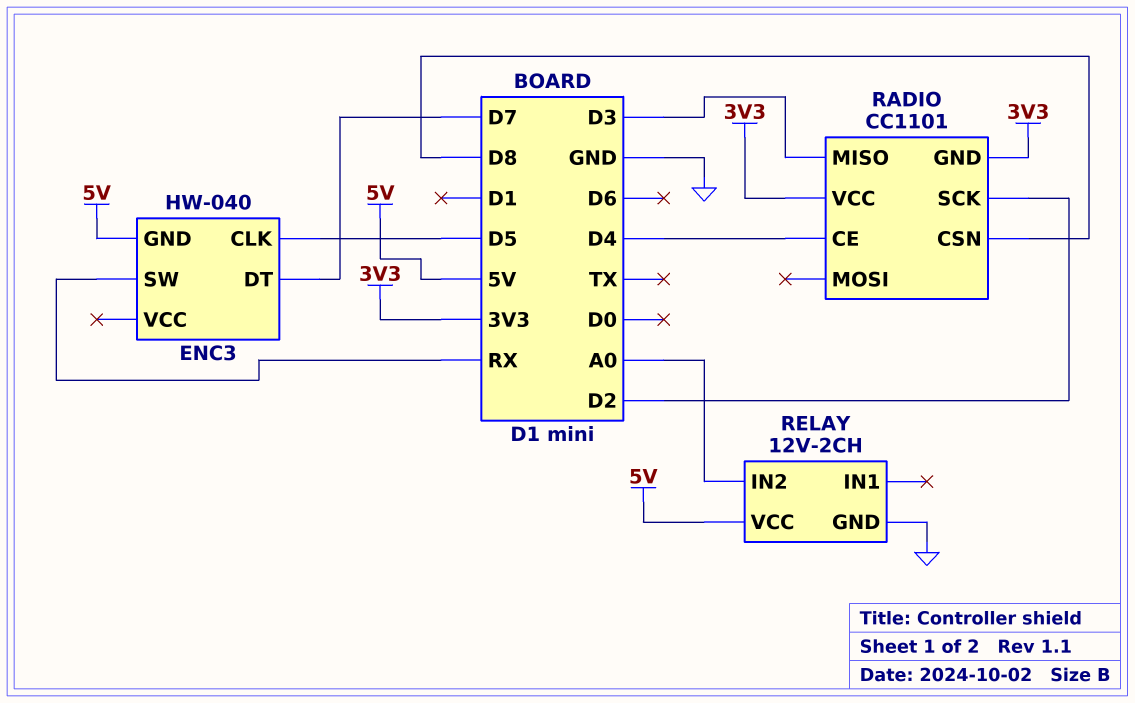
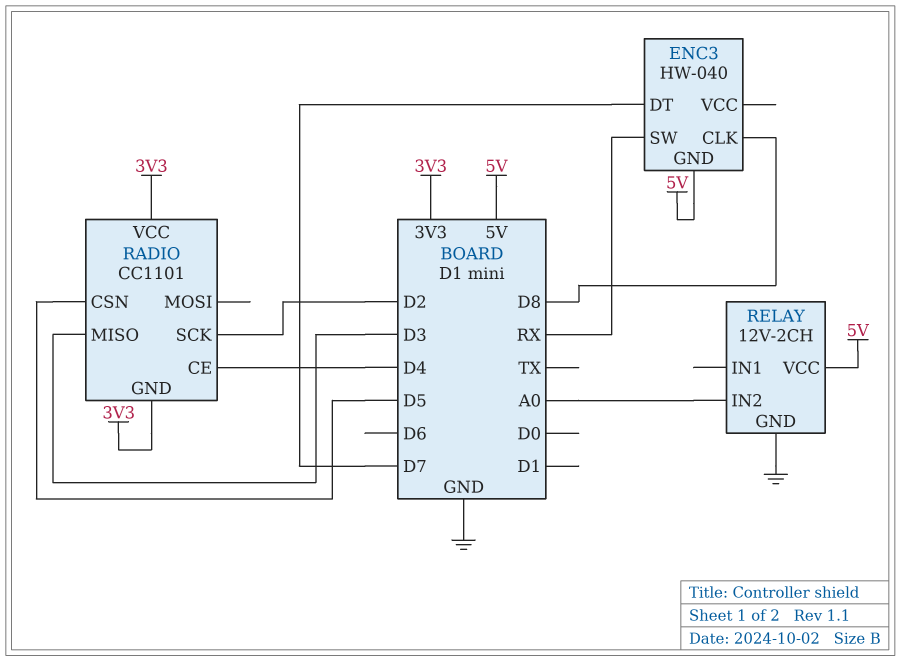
ENC3 pin CLK: D5 -> D8
RADIO pin CSN: D8 -> D5

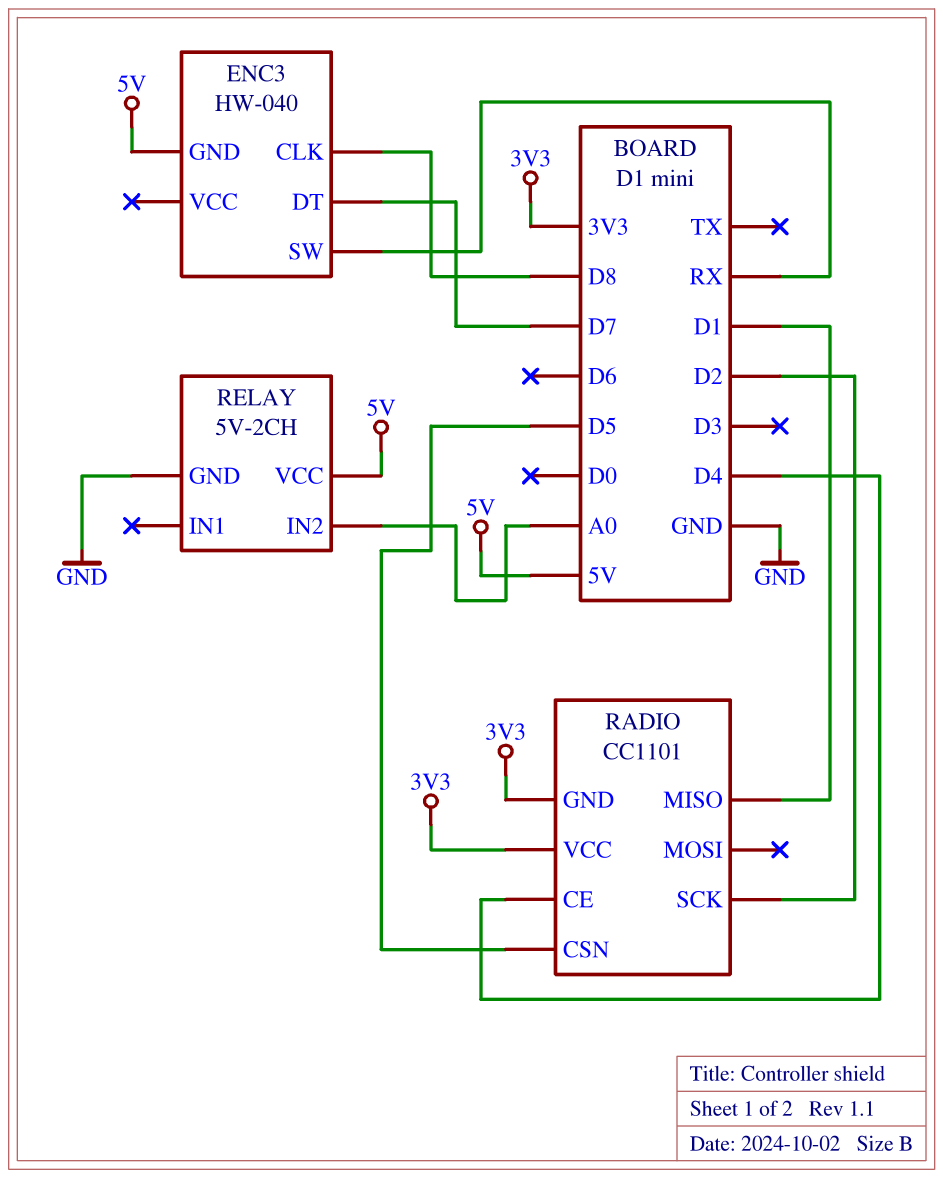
RADIO pin MISO: D3 -> D1
RELAY: 12V-2CH -> 5V-2CH

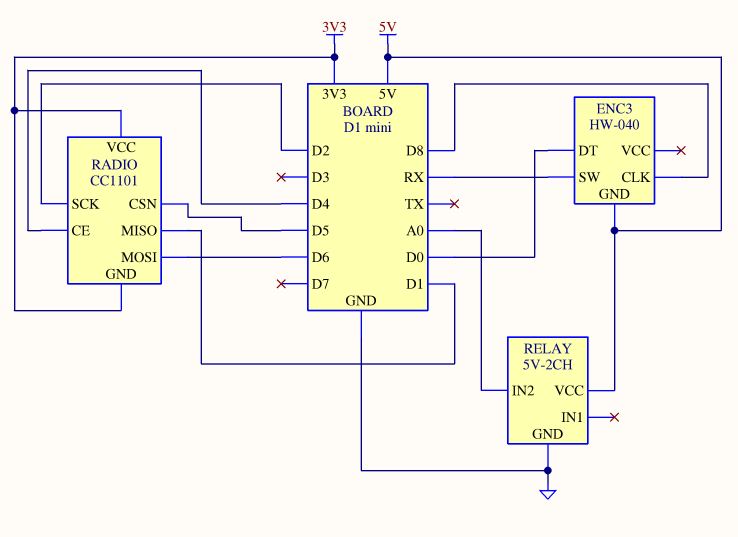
ENC3 pin DT: D7 -> D0
RADIO pin MOSI: none -> D6

